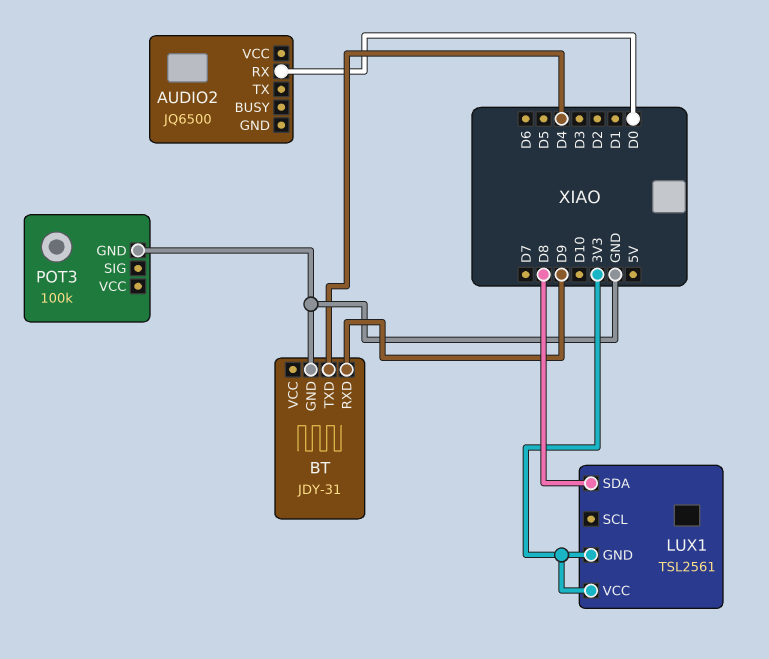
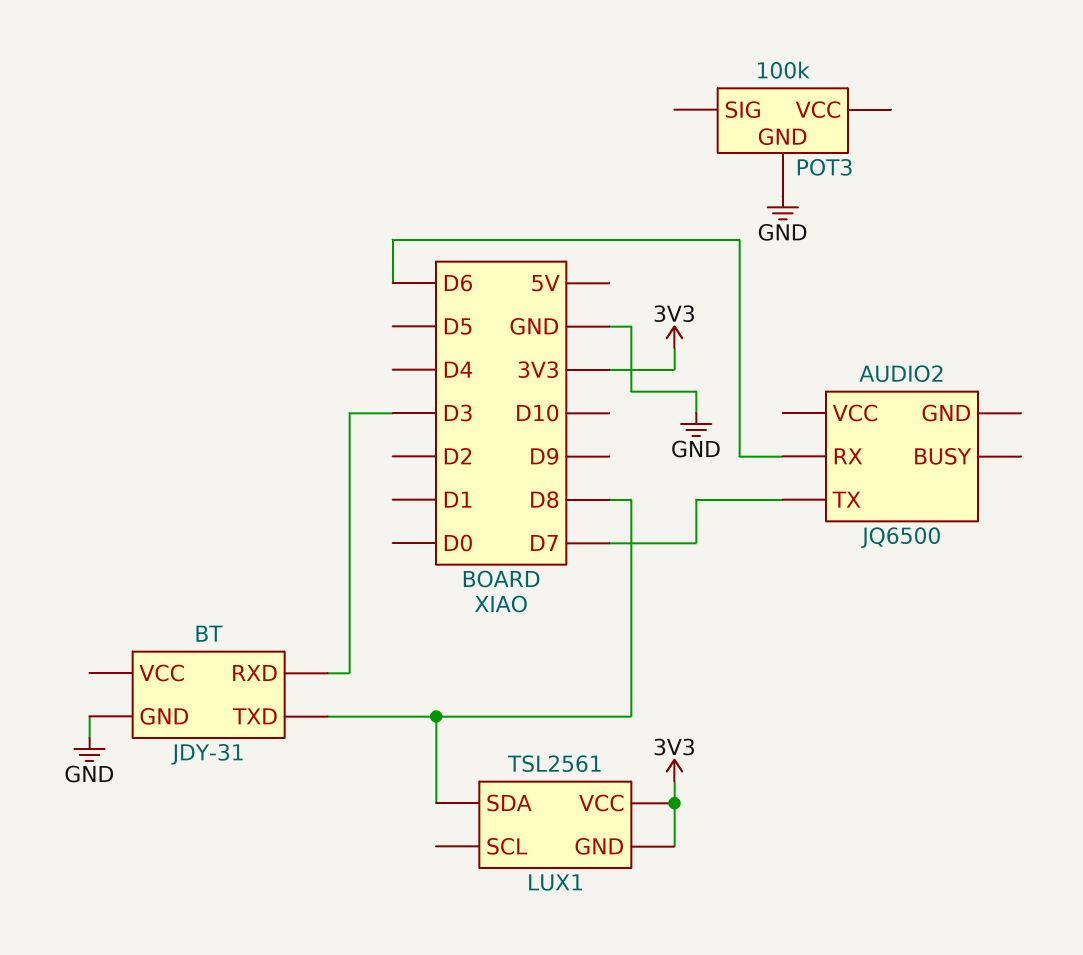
AUDIO2 pin RX: D0 -> D6
AUDIO2 pin TX: none -> D7
BT pin RXD: D9 -> D3
BT pin TXD: D4 -> D8

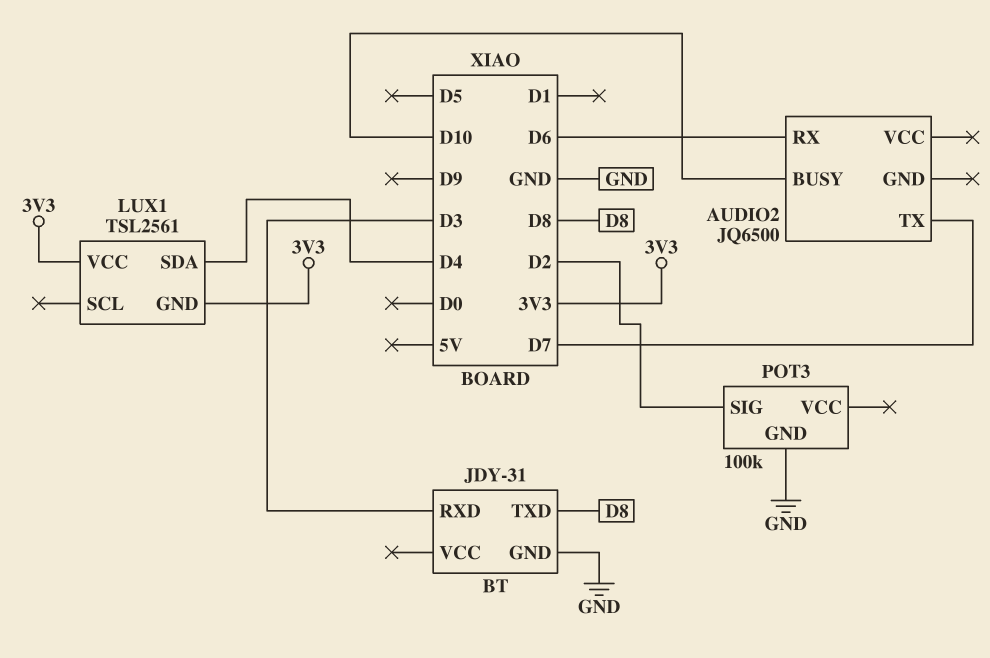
AUDIO2 pin BUSY: none -> D10
LUX1 pin SDA: D8 -> D4
POT3 pin SIG: none -> D2

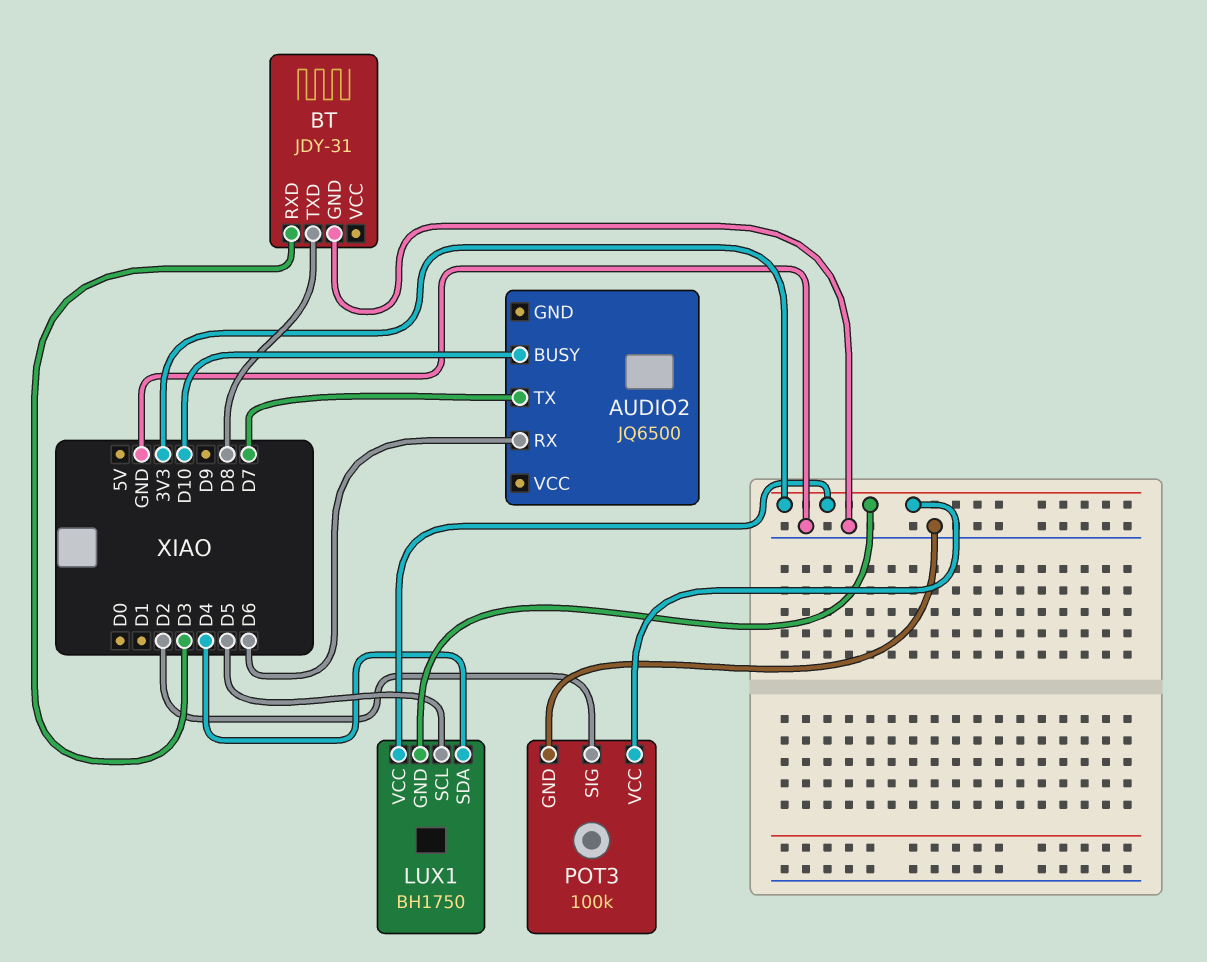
LUX1: TSL2561 -> BH1750
LUX1 pin SCL: none -> D5
POT3 pin VCC: none -> 3V3

